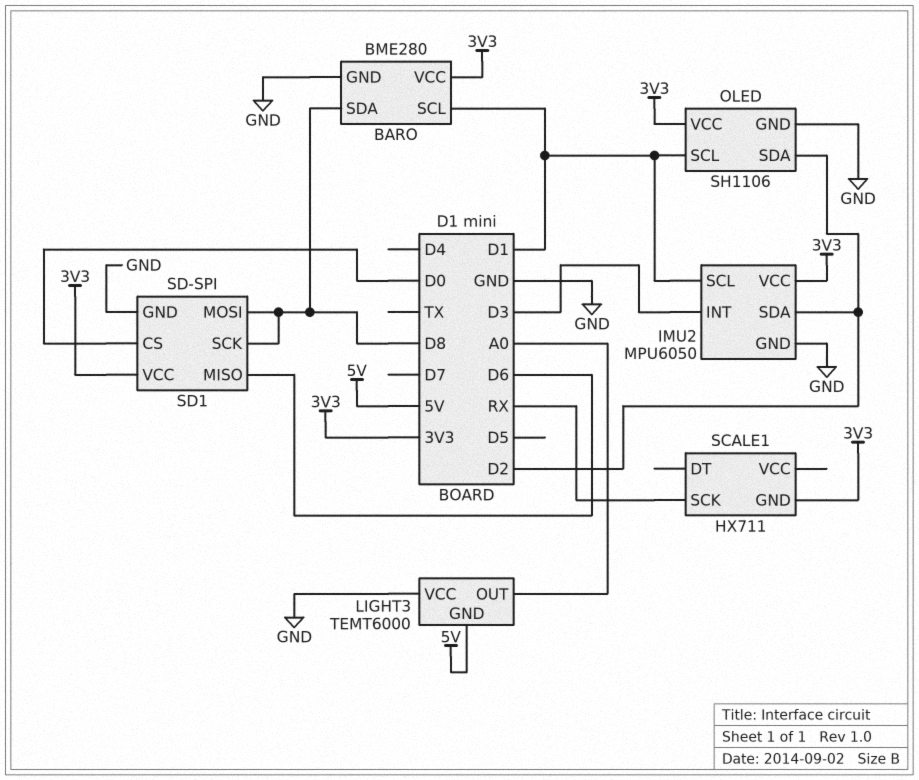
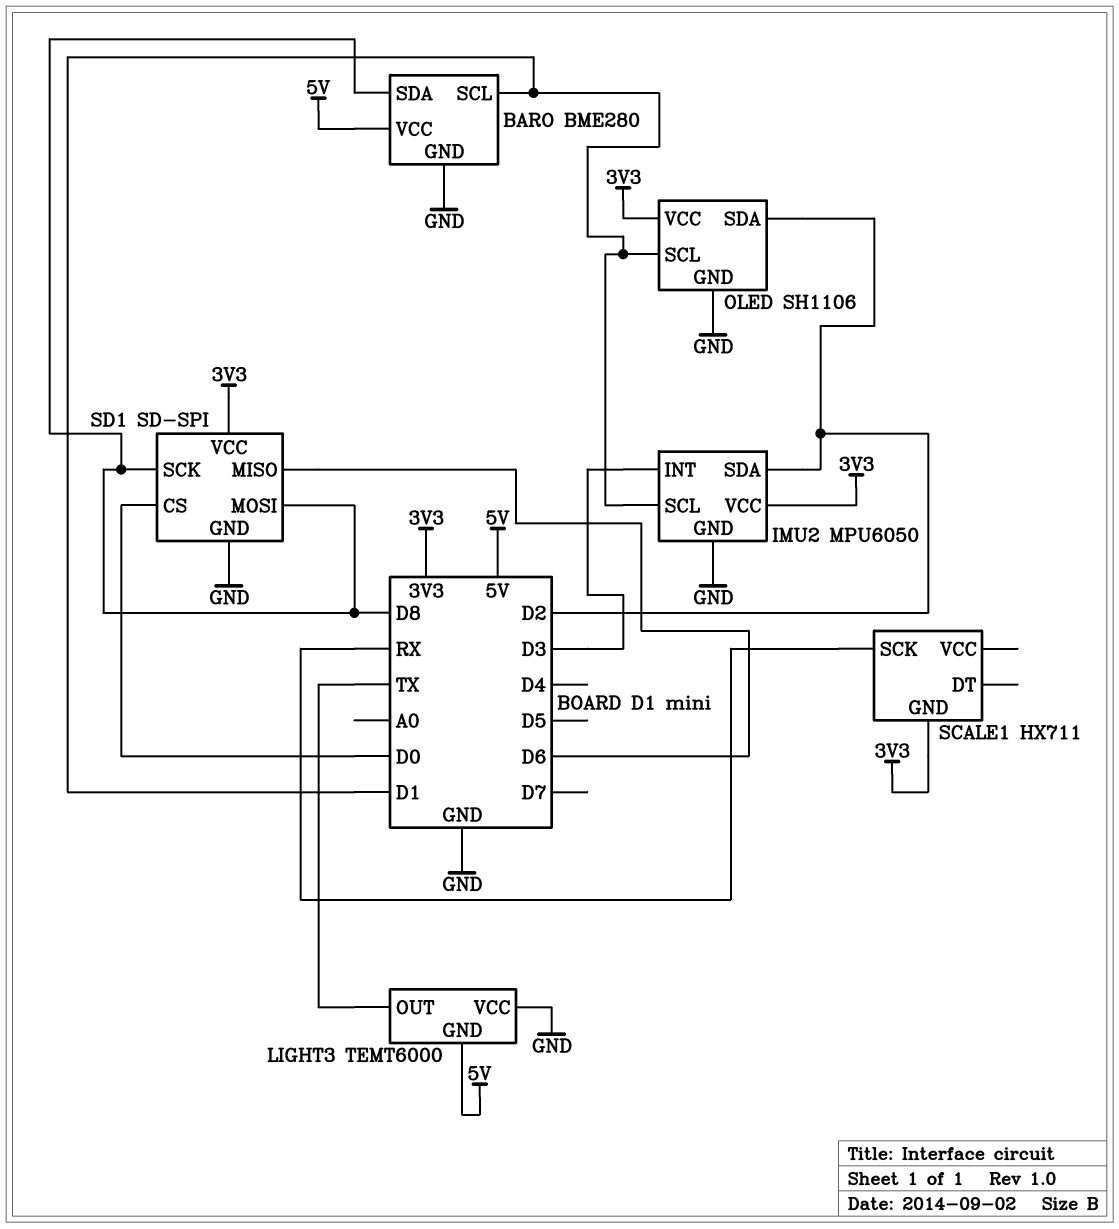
BARO pin VCC: 3V3 -> 5V
LIGHT3 pin OUT: A0 -> TX

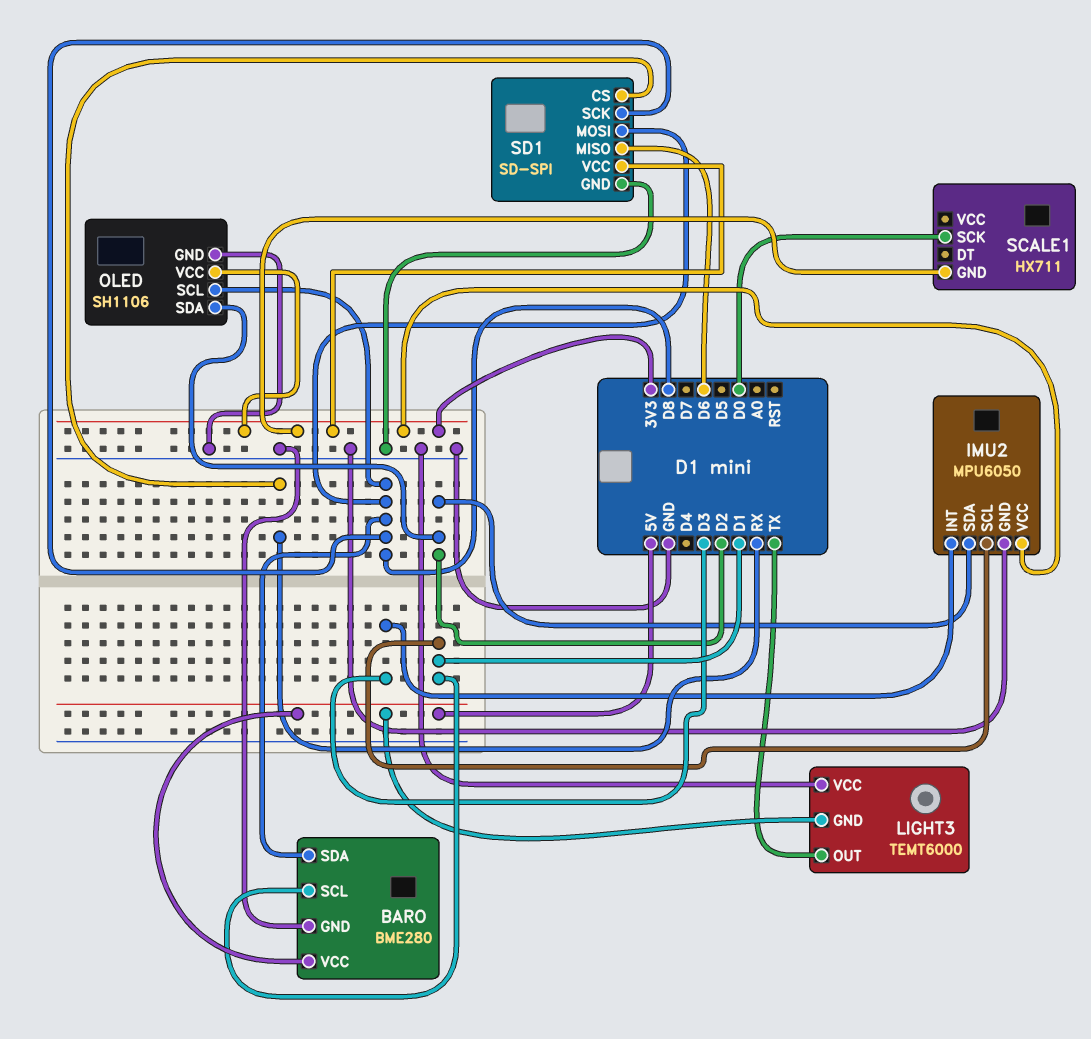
OLED pin SCL: D1 -> D8
SCALE1 pin SCK: RX -> D0
SD1 pin CS: D0 -> RX

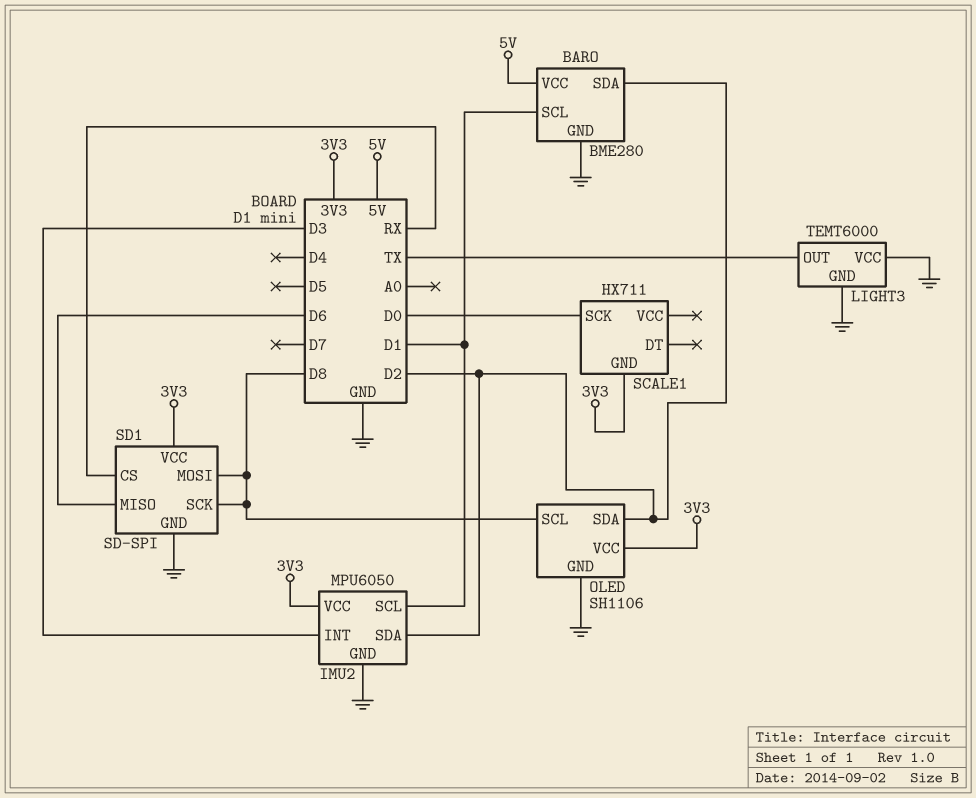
BARO pin SDA: D8 -> D2
LIGHT3 pin GND: 5V -> GND

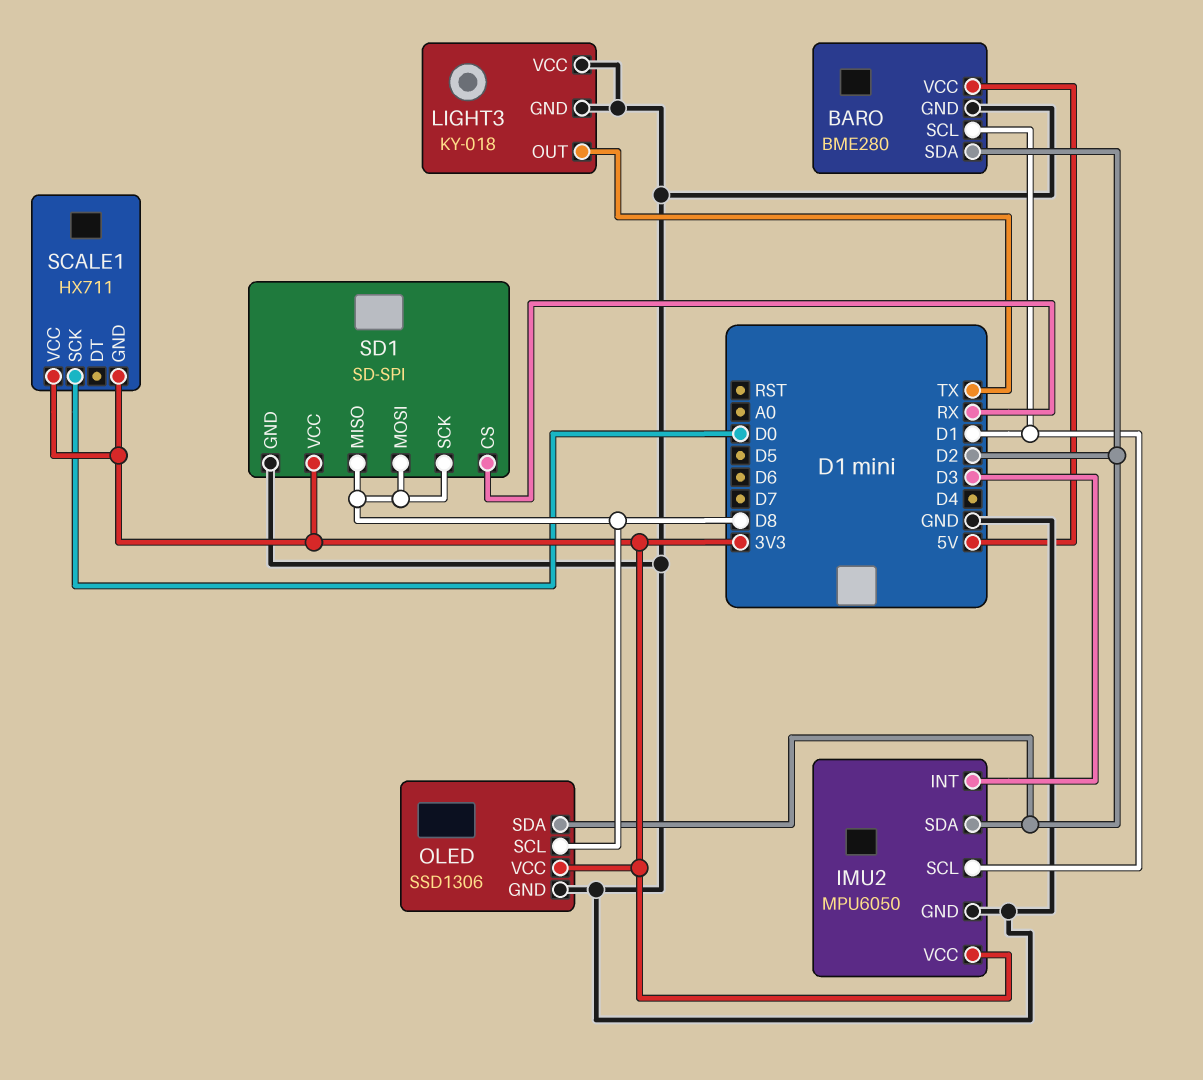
LIGHT3: TEMT6000 -> KY-018
OLED: SH1106 -> SSD1306
SCALE1 pin VCC: none -> 3V3
SD1 pin MISO: D6 -> D8

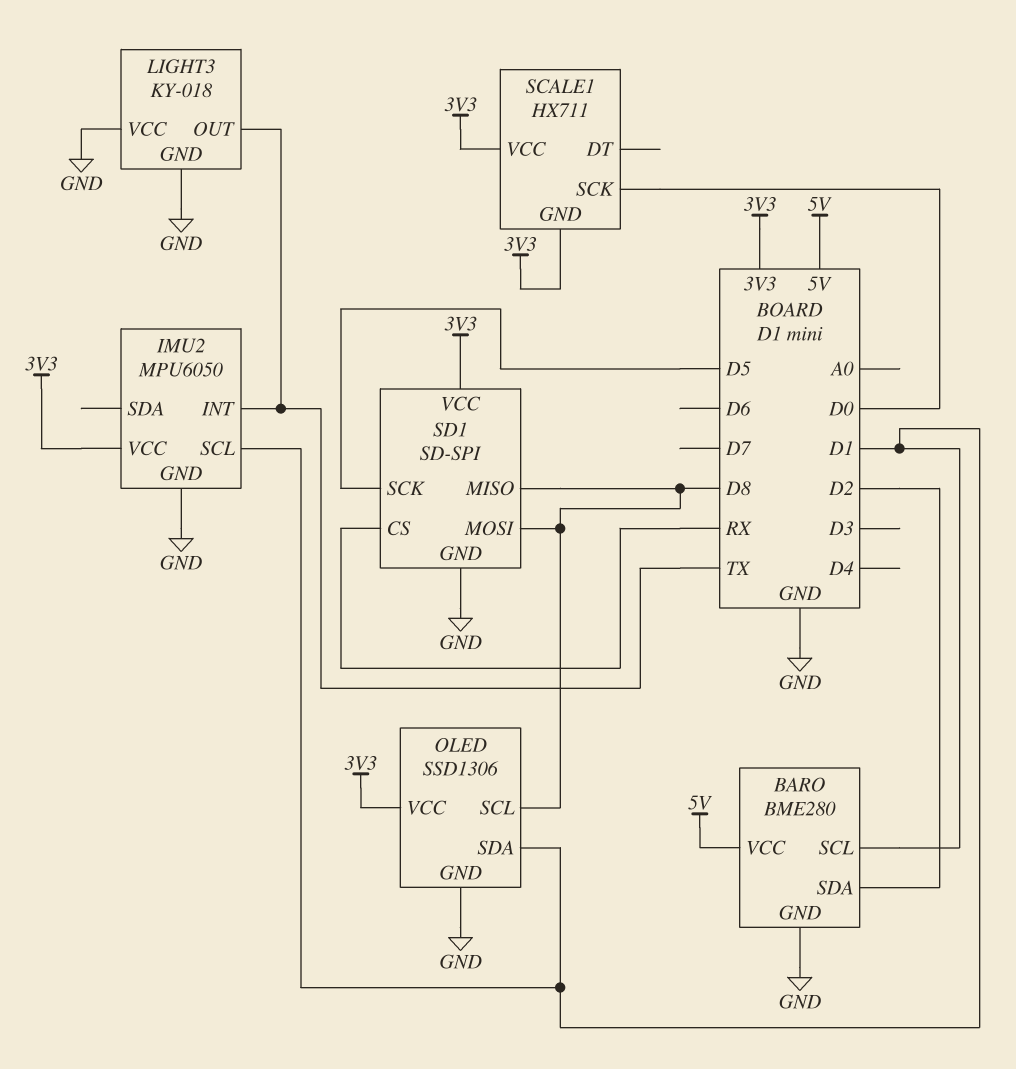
IMU2 pin INT: D3 -> TX
IMU2 pin SDA: D2 -> none
OLED pin SDA: D2 -> D1
SD1 pin SCK: D8 -> D5

